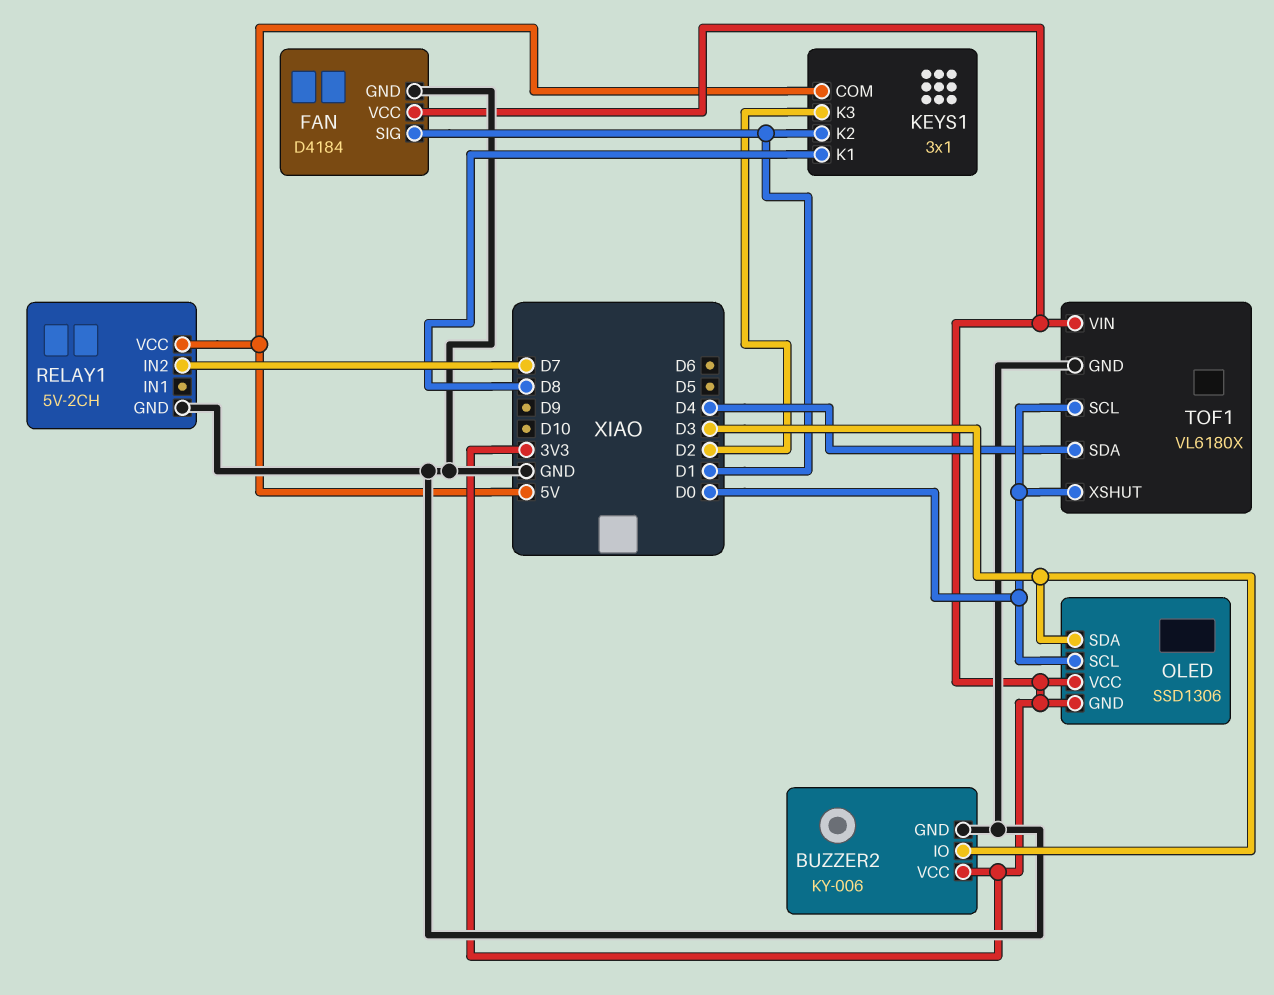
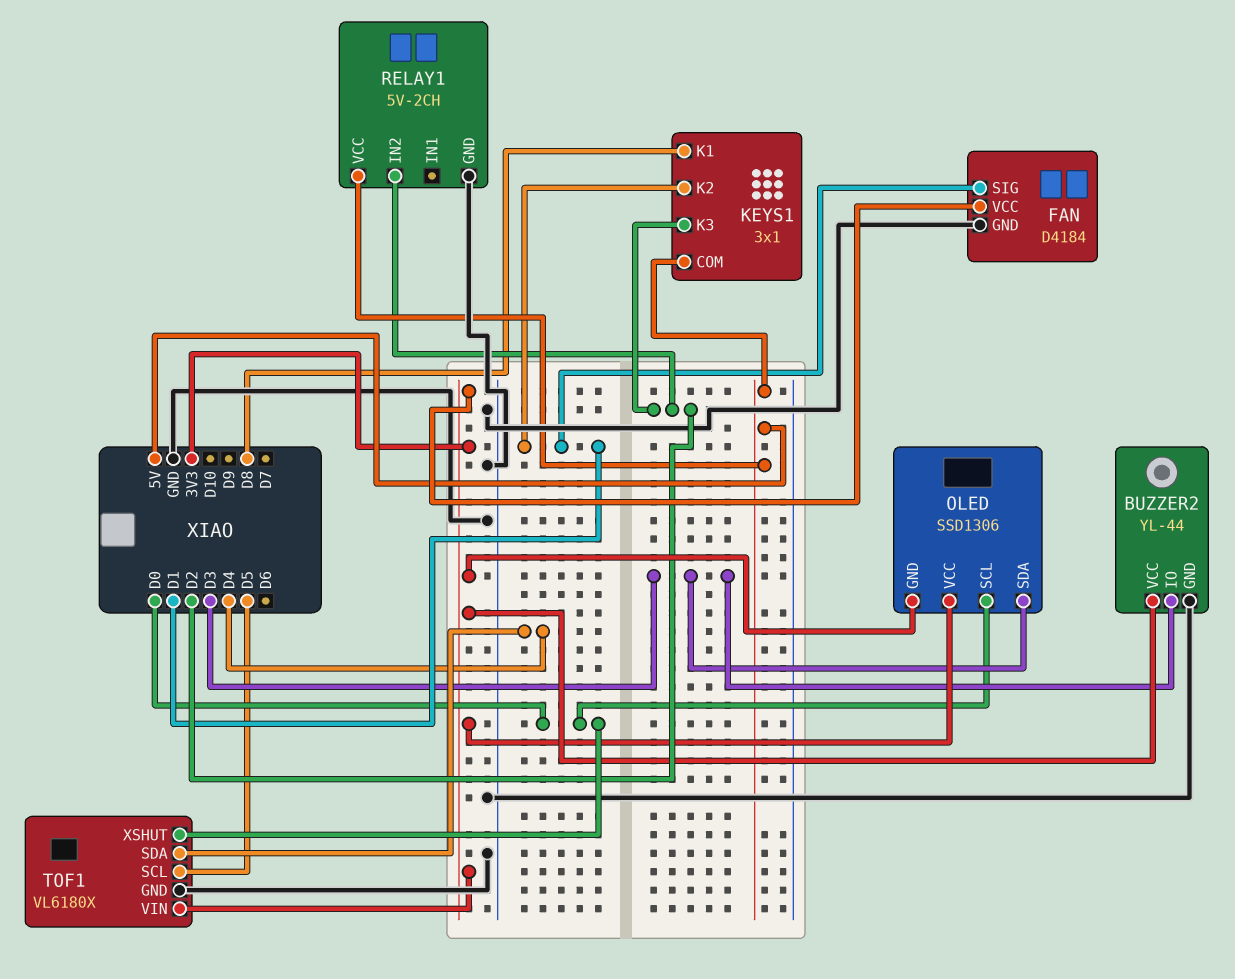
BUZZER2: KY-006 -> YL-44
RELAY1 pin IN2: D7 -> D2
TOF1 pin SCL: D0 -> D5

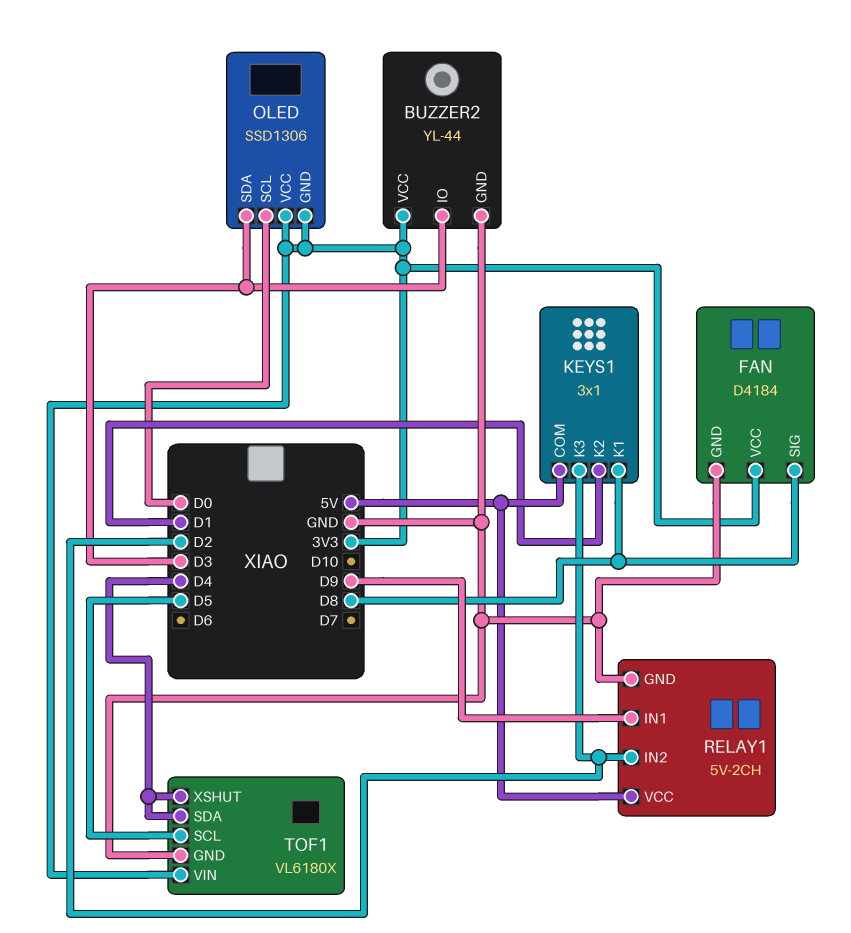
FAN pin SIG: D1 -> D8
RELAY1 pin IN1: none -> D9
TOF1 pin XSHUT: D0 -> D4

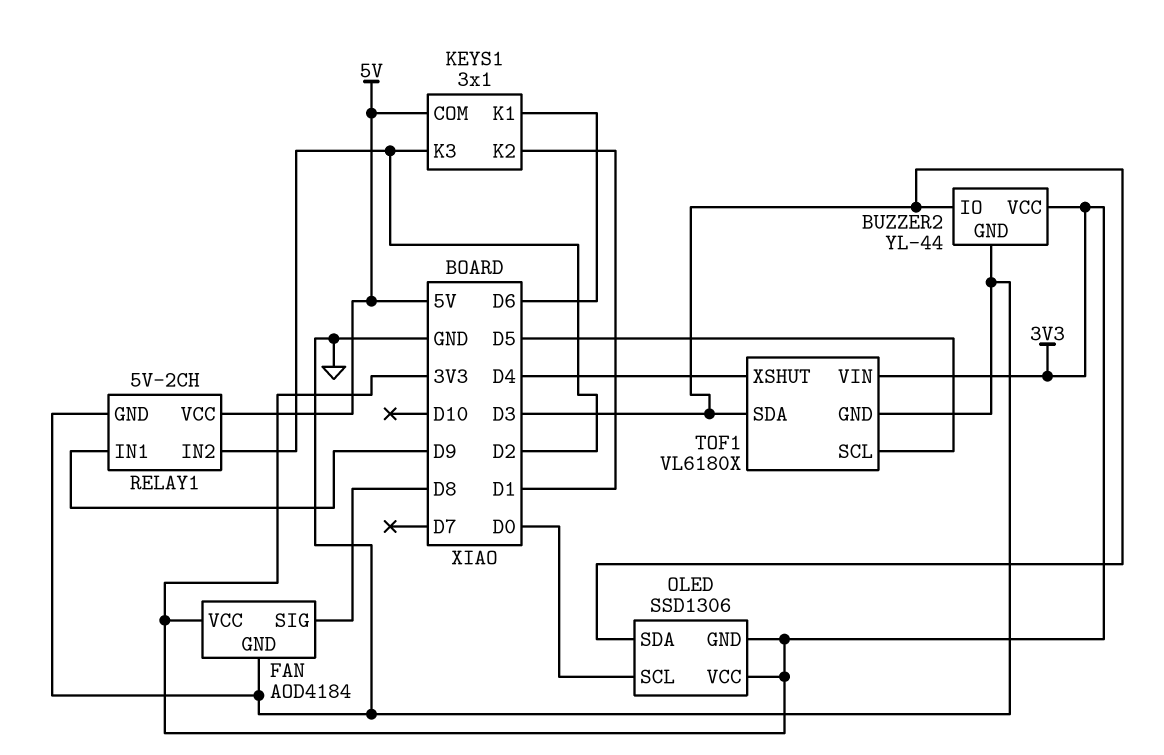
FAN: D4184 -> AOD4184
KEYS1 pin K1: D8 -> D6
TOF1 pin SDA: D4 -> D3

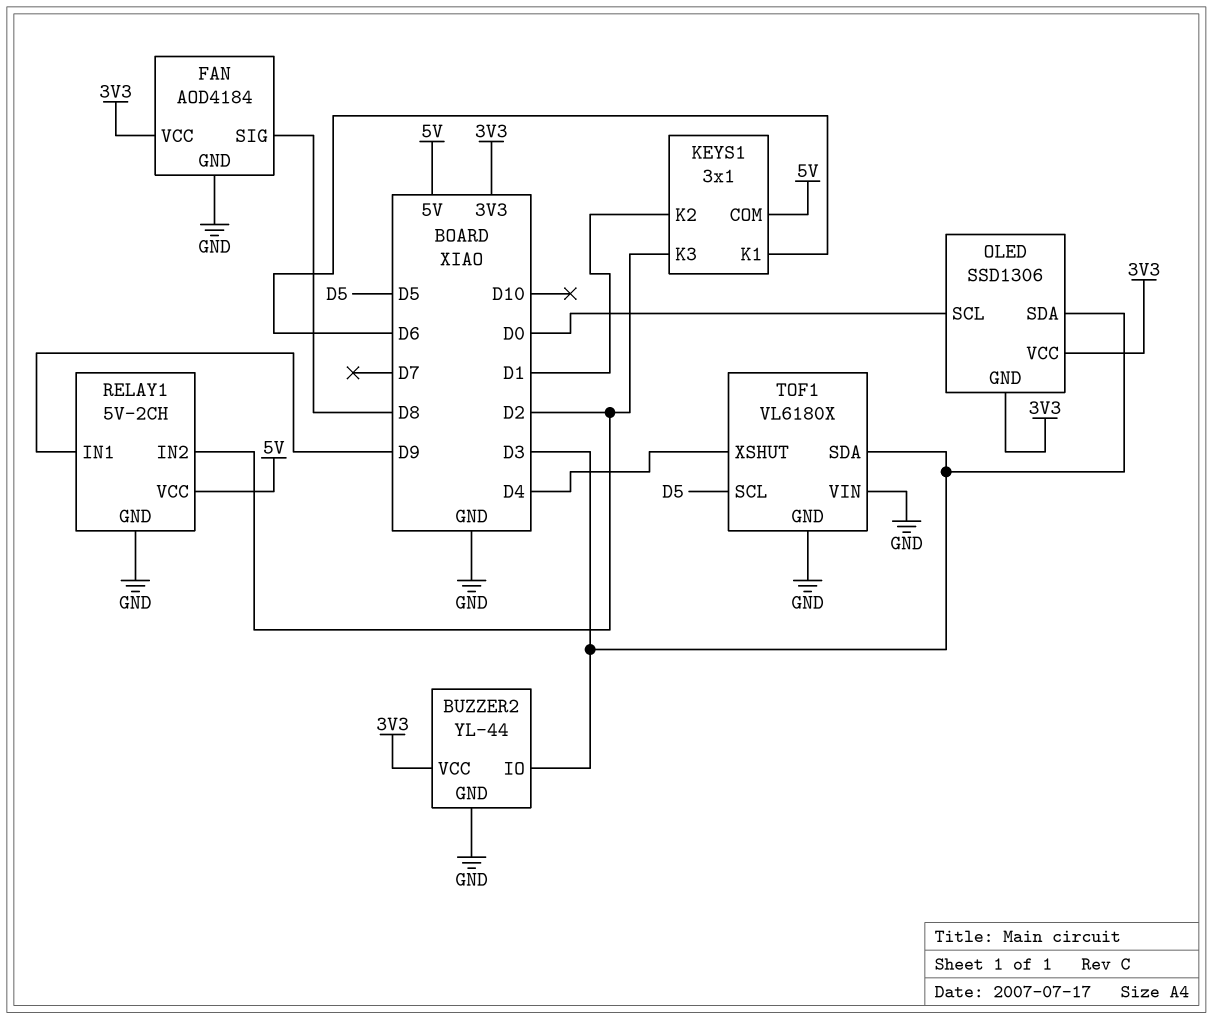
TOF1 pin VIN: 3V3 -> GND

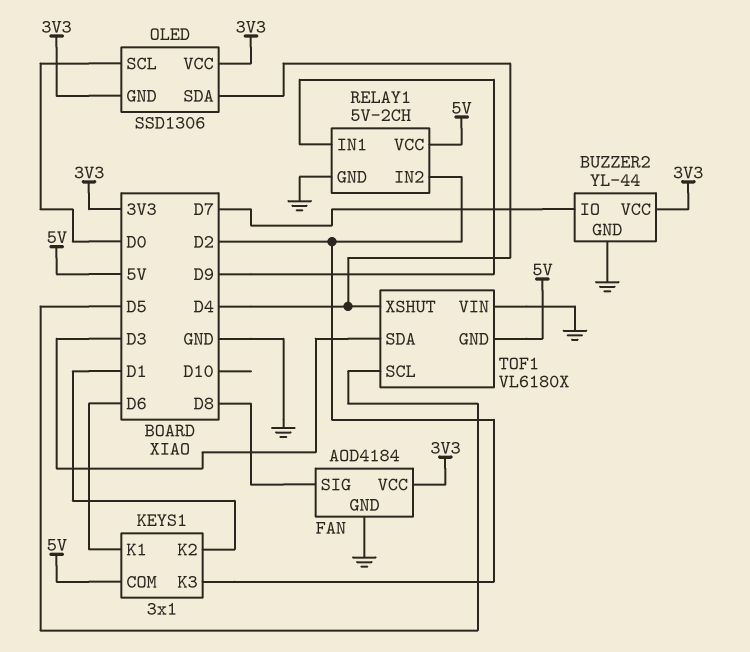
BUZZER2 pin IO: D3 -> D7
OLED pin SDA: D3 -> D4
TOF1 pin GND: GND -> 5V

